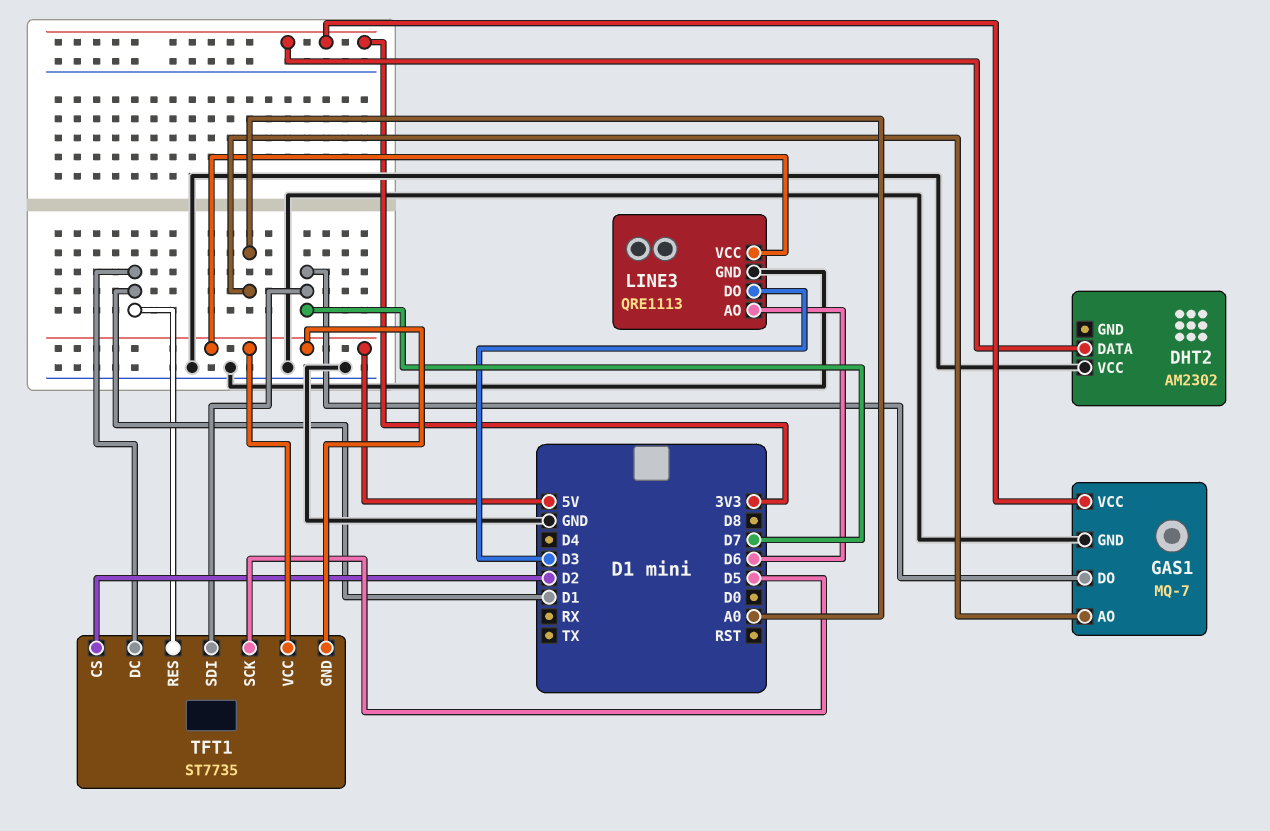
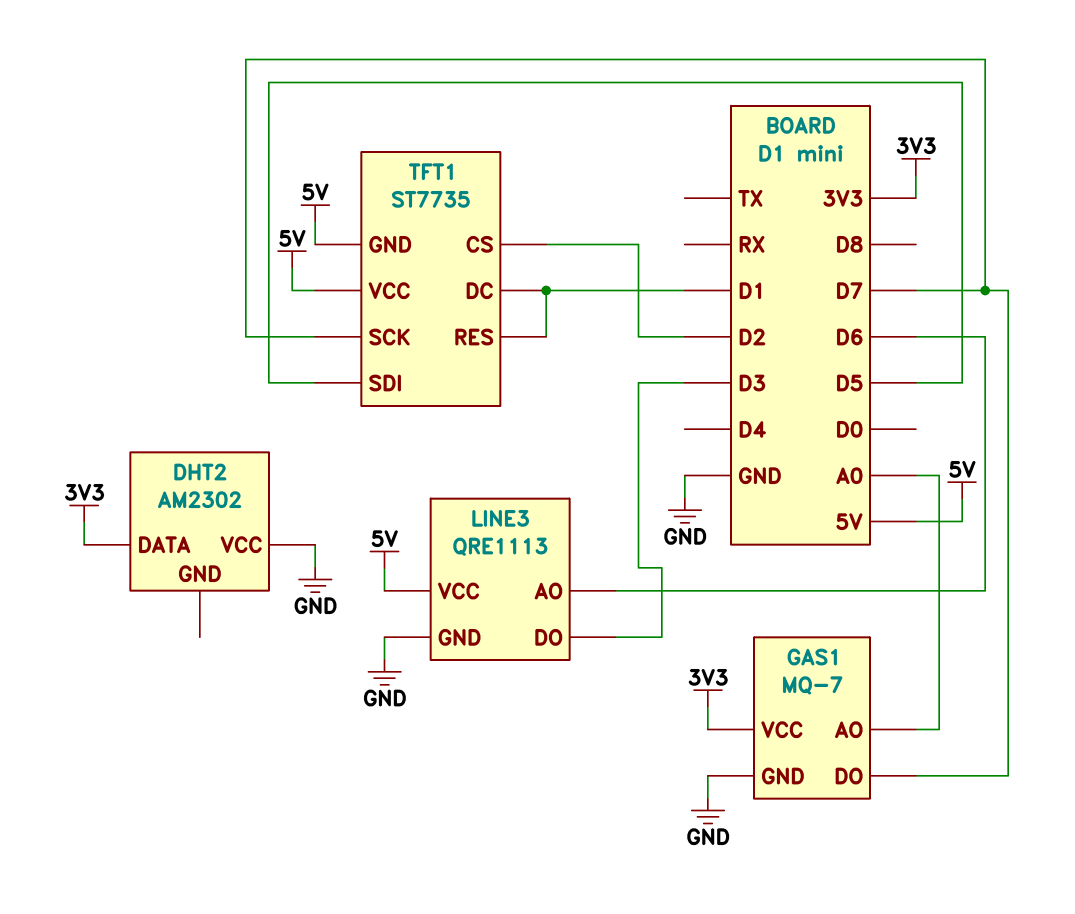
TFT1 pin SCK: D5 -> D7
TFT1 pin SDI: D7 -> D5

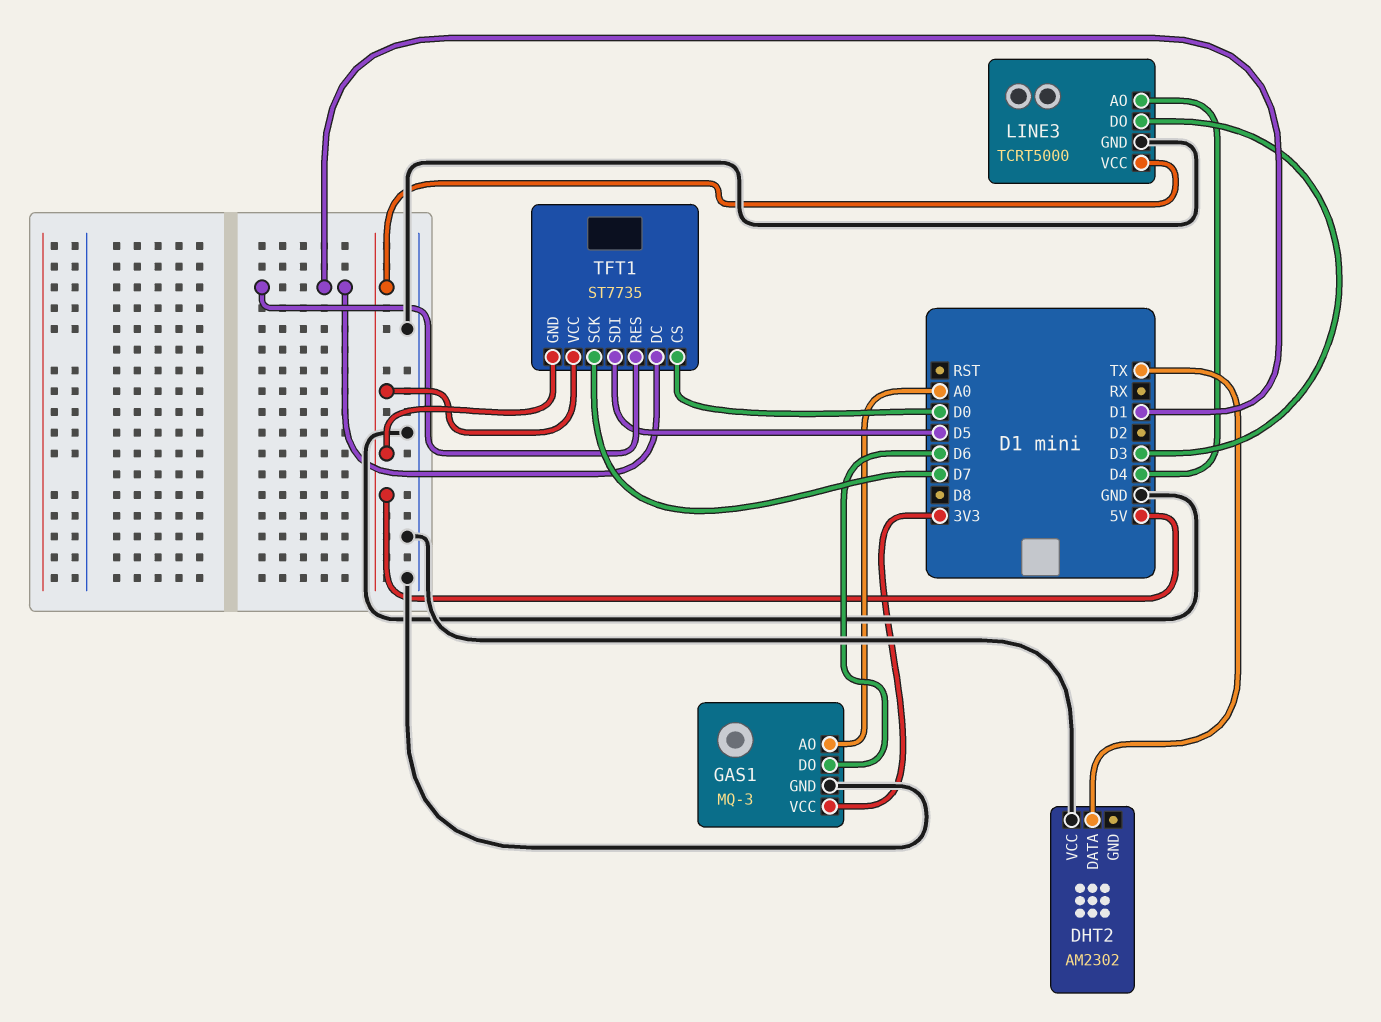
DHT2 pin DATA: 3V3 -> TX
GAS1: MQ-7 -> MQ-3
GAS1 pin DO: D7 -> D6
LINE3: QRE1113 -> TCRT5000
LINE3 pin AO: D6 -> D4
TFT1 pin CS: D2 -> D0

